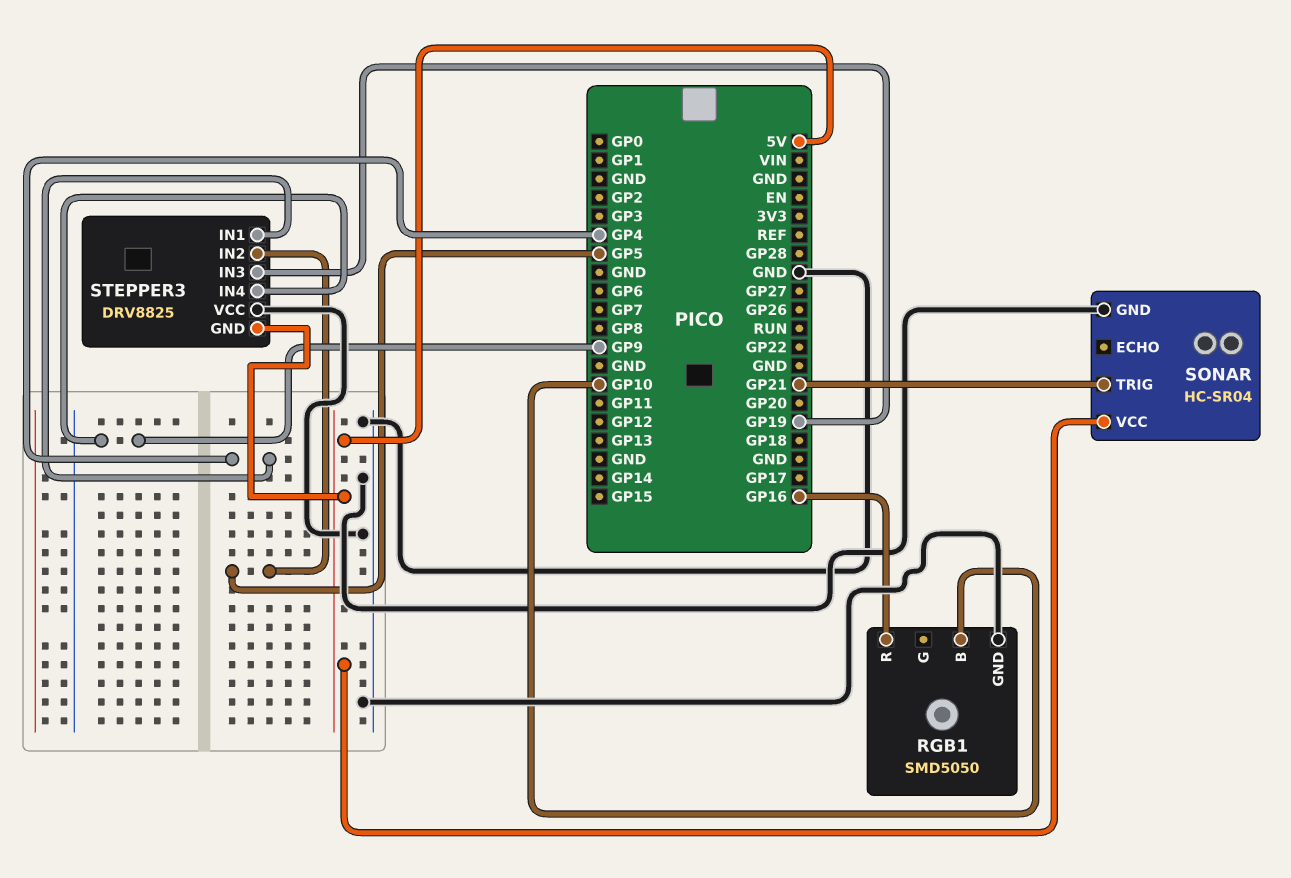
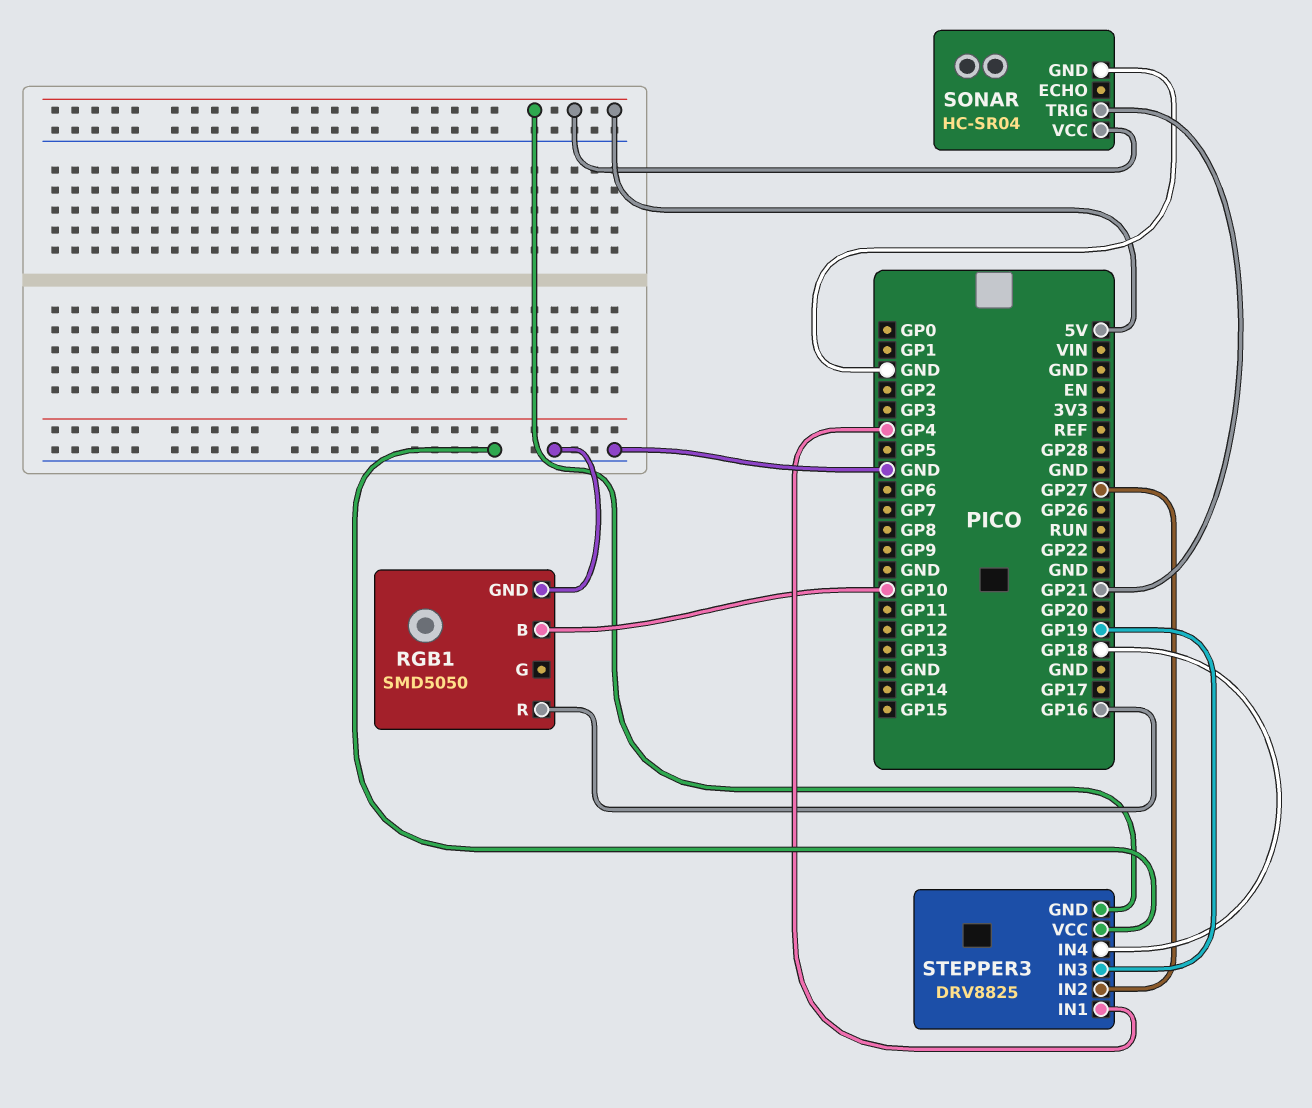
STEPPER3 pin IN2: GP5 -> GP27
STEPPER3 pin IN4: GP9 -> GP18

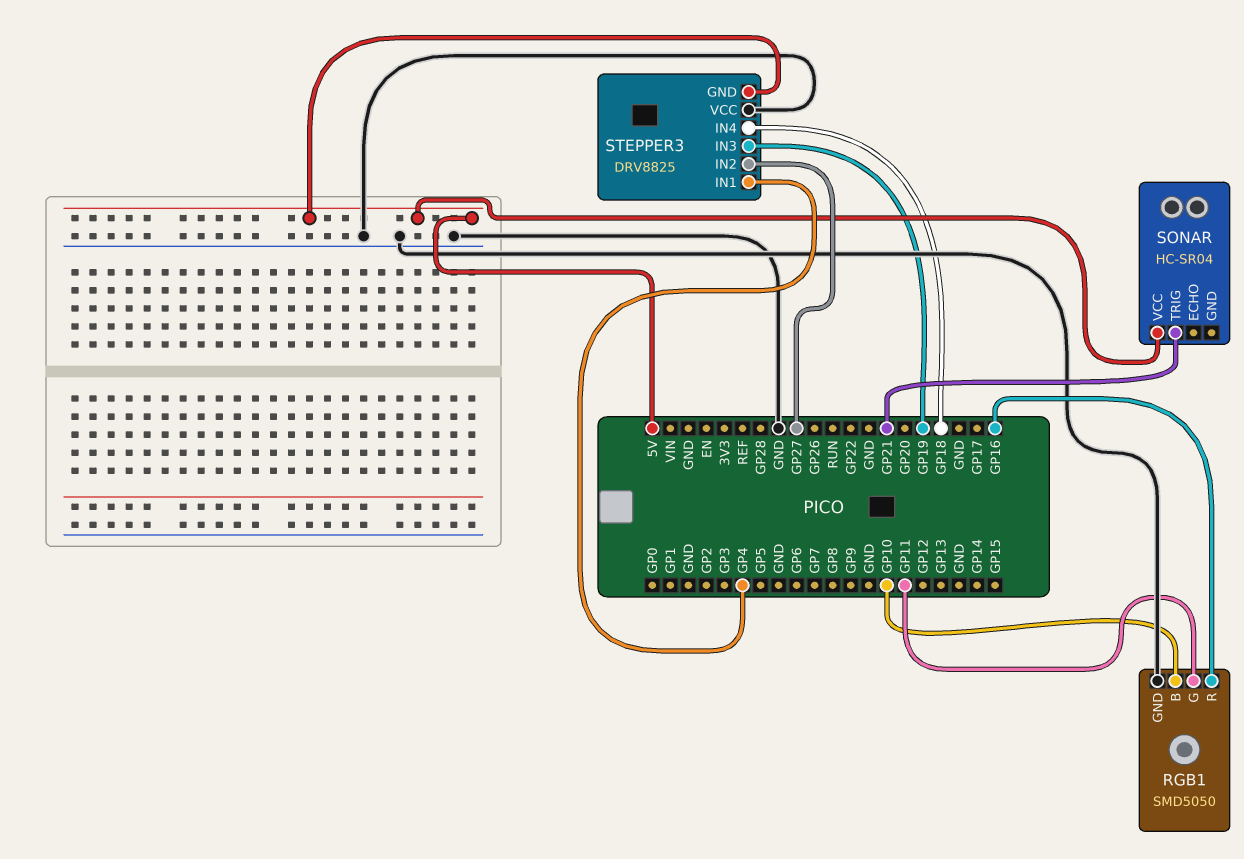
RGB1 pin G: none -> GP11
SONAR pin GND: GND -> none

